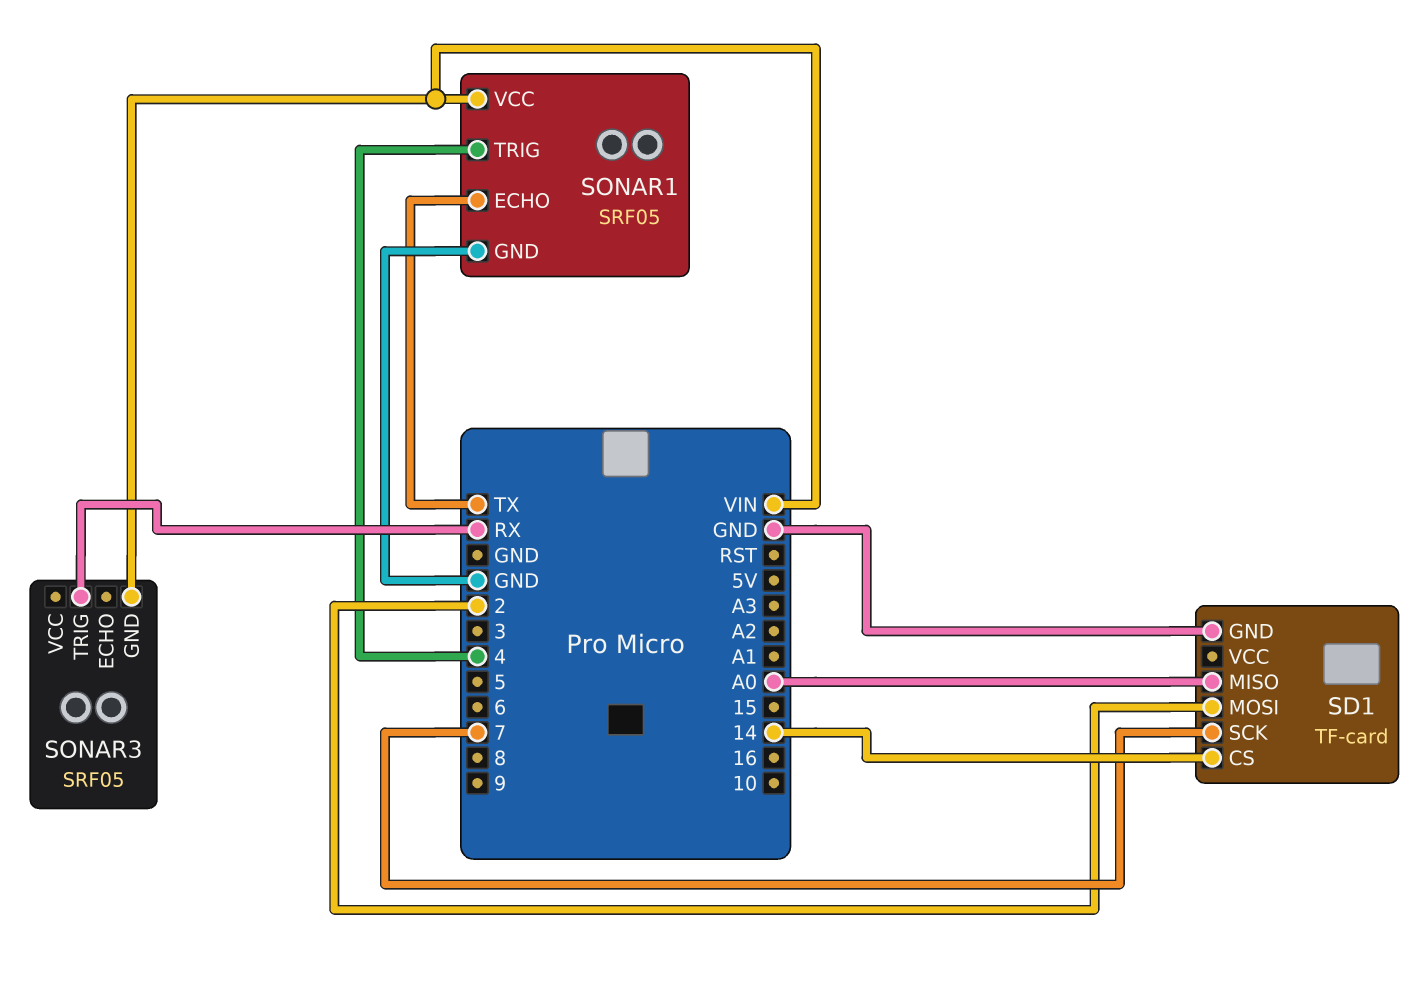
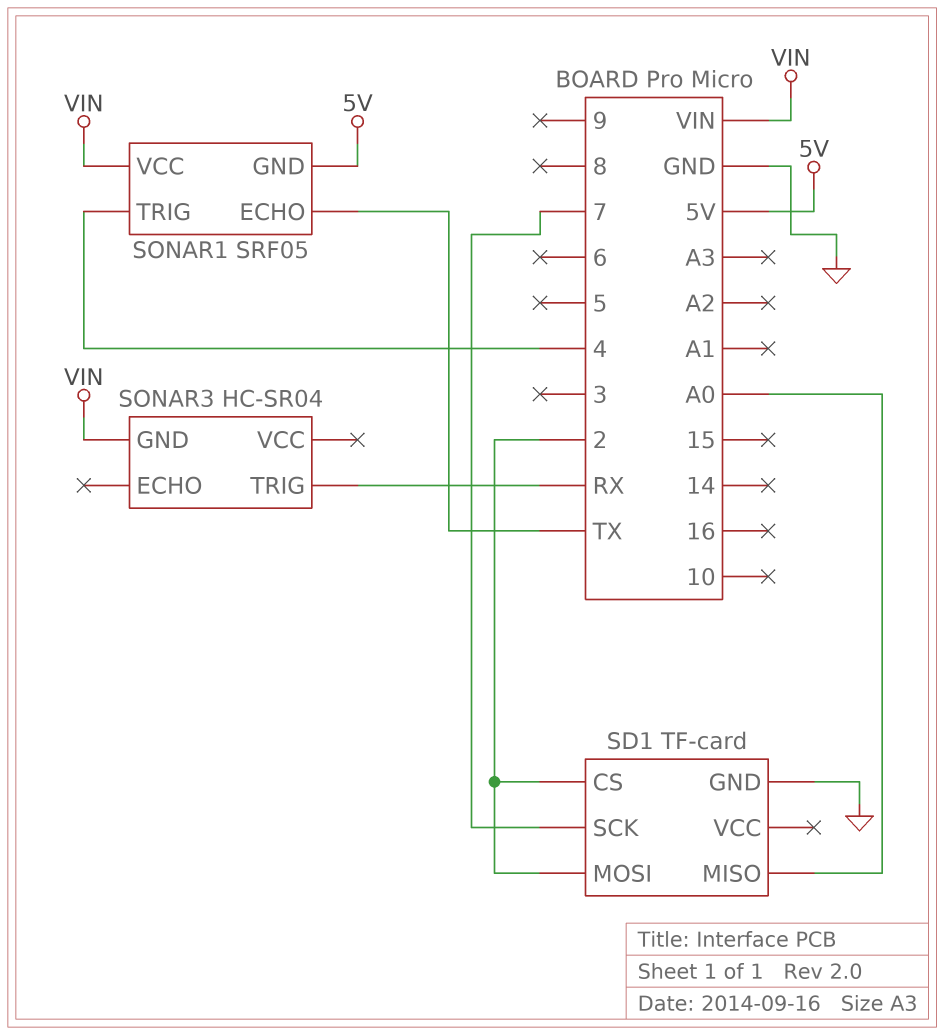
SD1 pin CS: 14 -> 2
SONAR1 pin GND: GND -> 5V
SONAR3: SRF05 -> HC-SR04

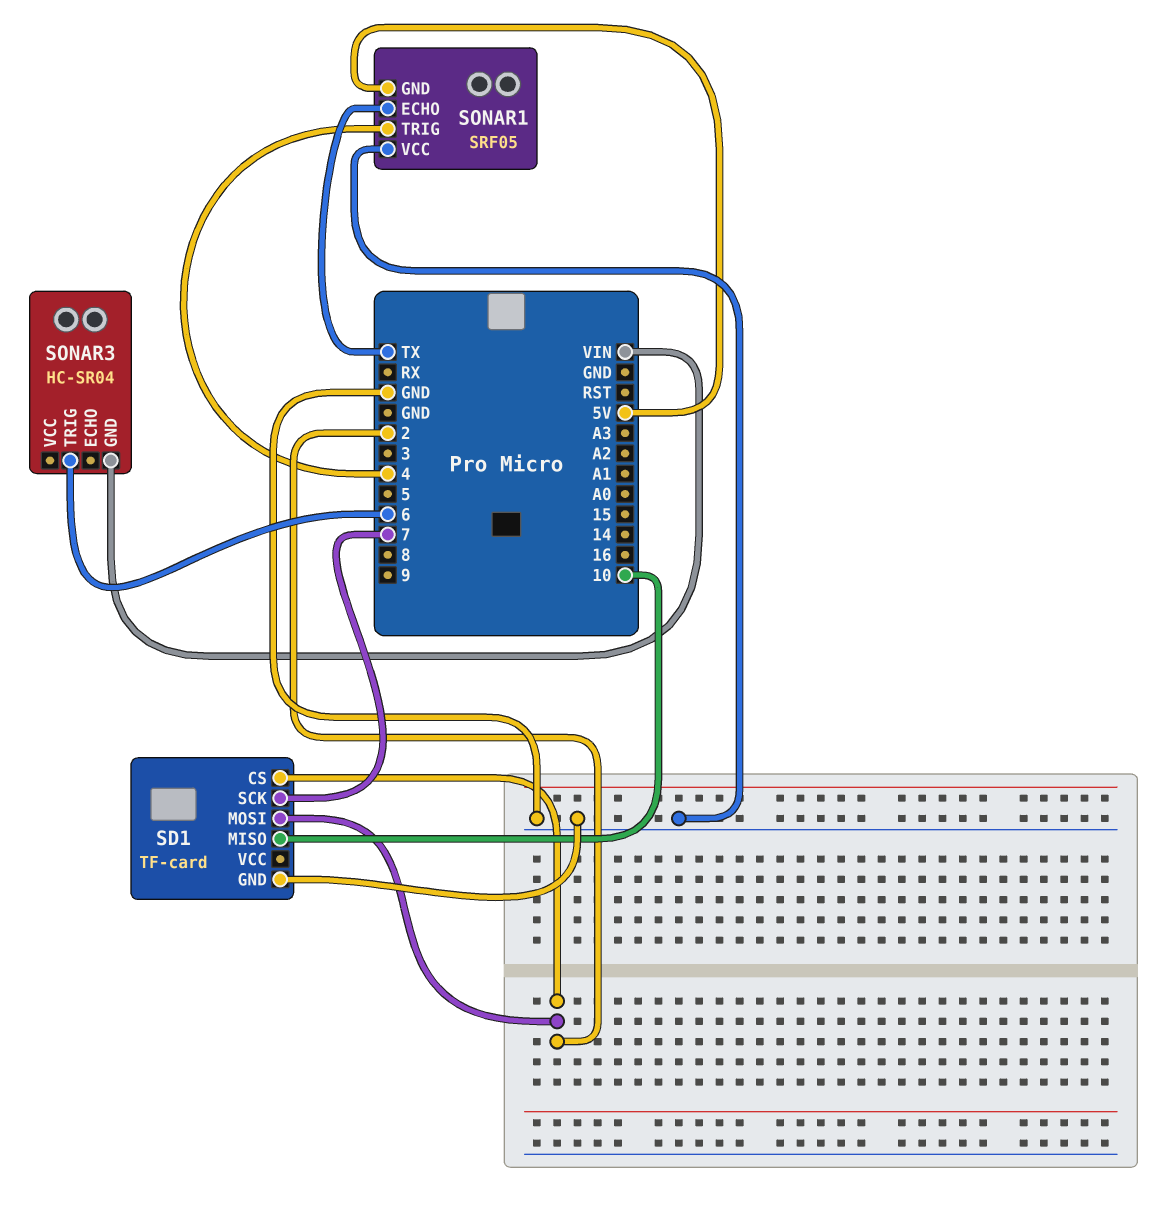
SD1 pin MISO: A0 -> 10
SONAR1 pin VCC: VIN -> GND
SONAR3 pin TRIG: RX -> 6

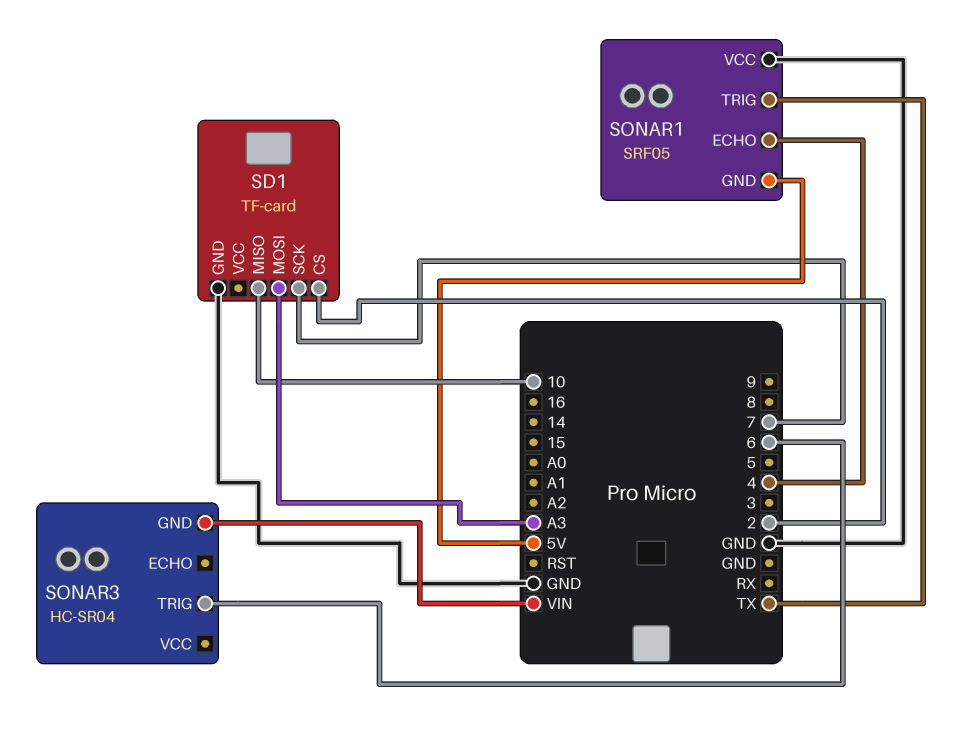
SD1 pin MOSI: 2 -> A3
SONAR1 pin ECHO: TX -> 4
SONAR1 pin TRIG: 4 -> TX

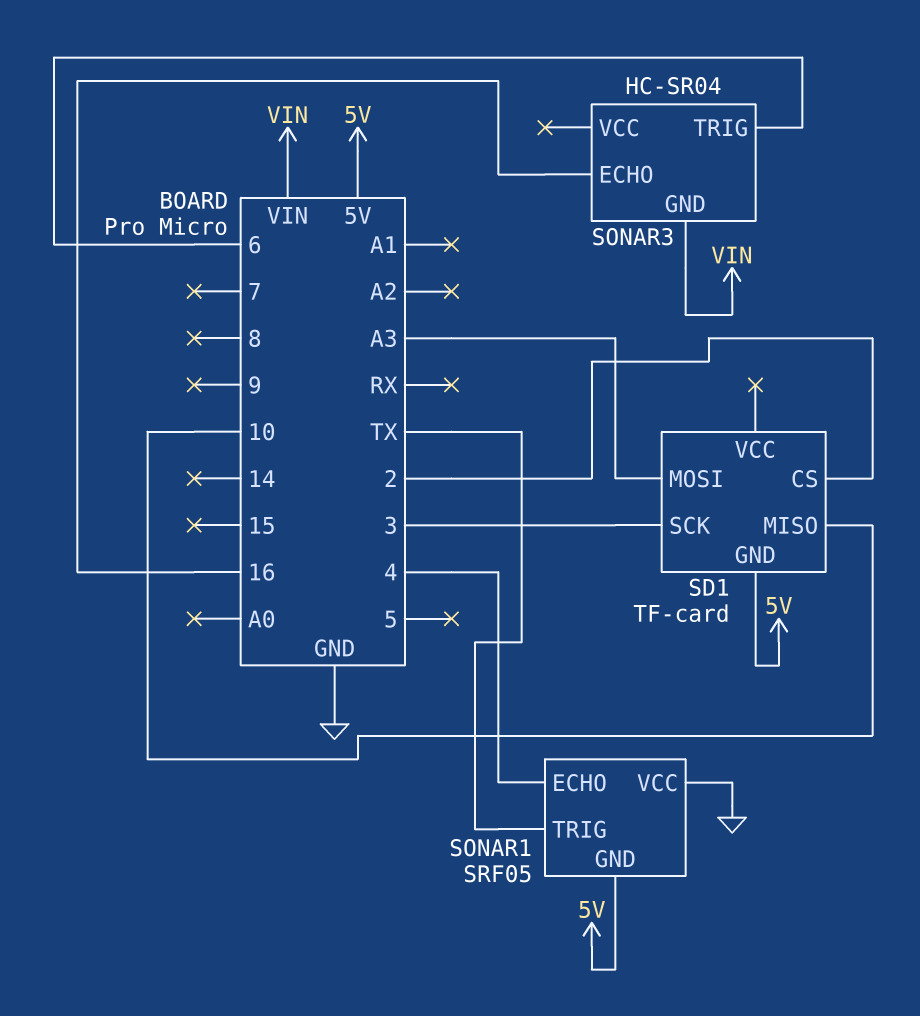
SD1 pin GND: GND -> 5V
SD1 pin SCK: 7 -> 3
SONAR3 pin ECHO: none -> 16

